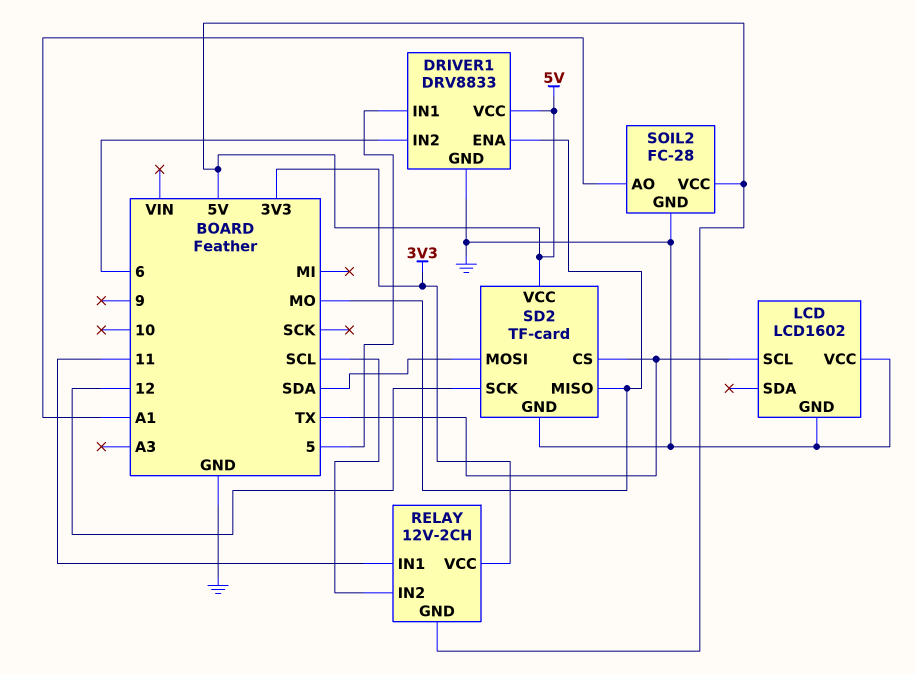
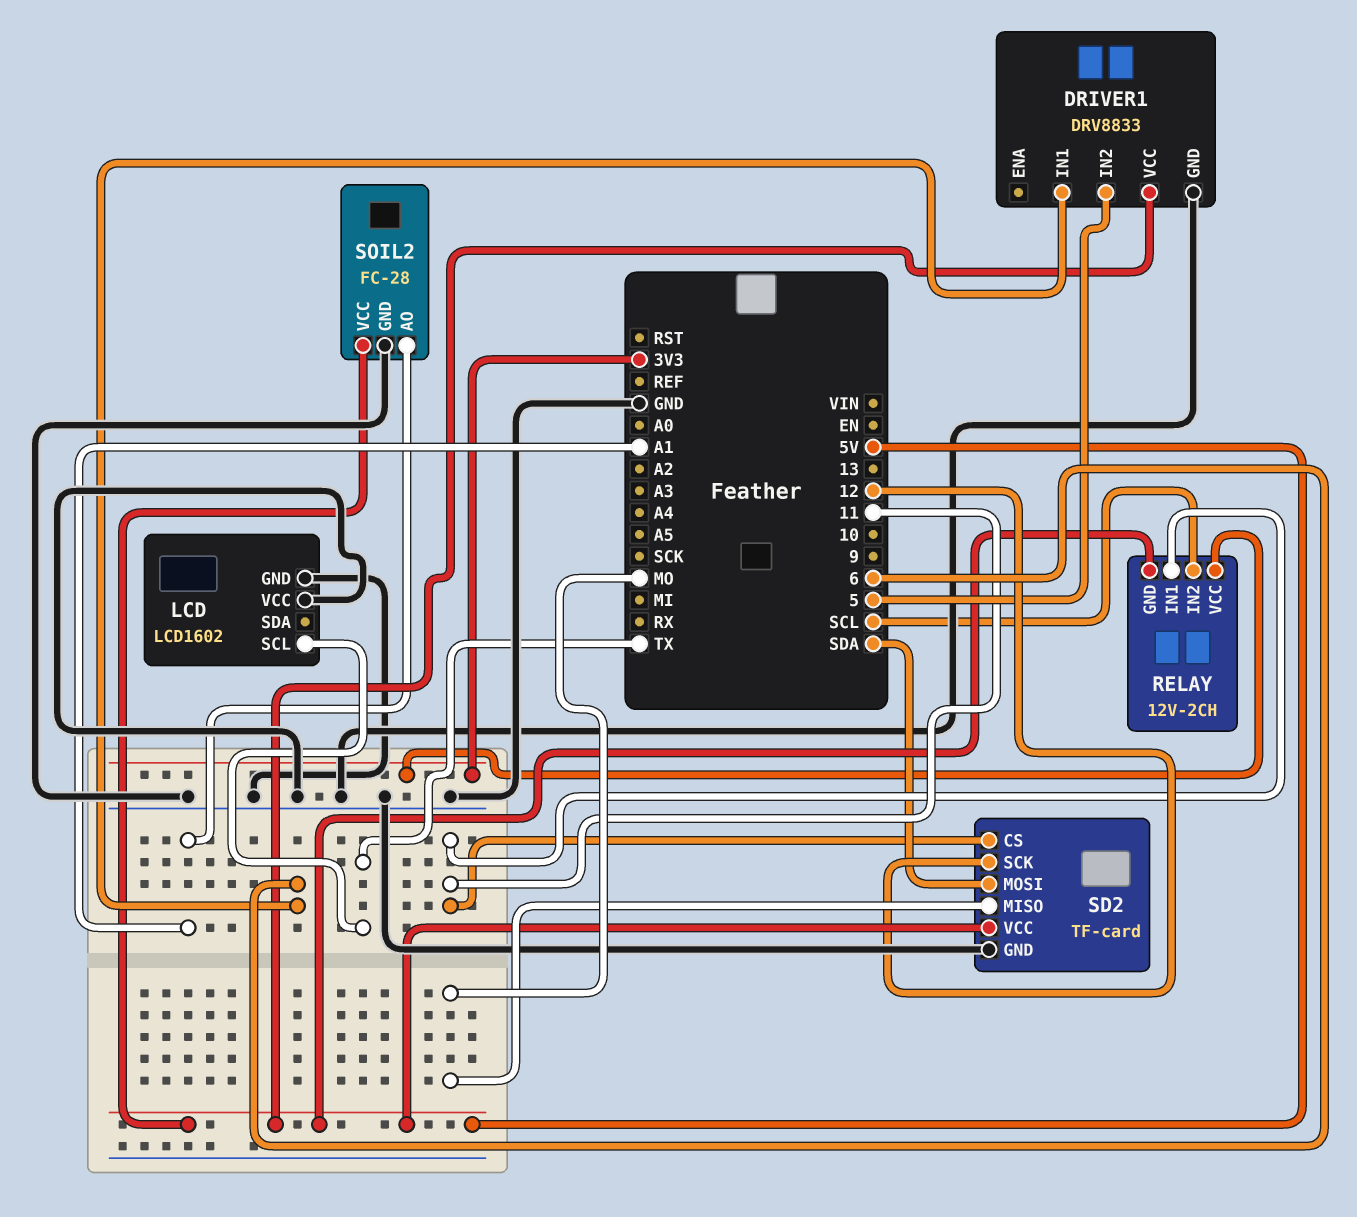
DRIVER1 pin ENA: MO -> none
DRIVER1 pin IN1: 5 -> 6
DRIVER1 pin IN2: 6 -> 5
SD2 pin CS: TX -> 11

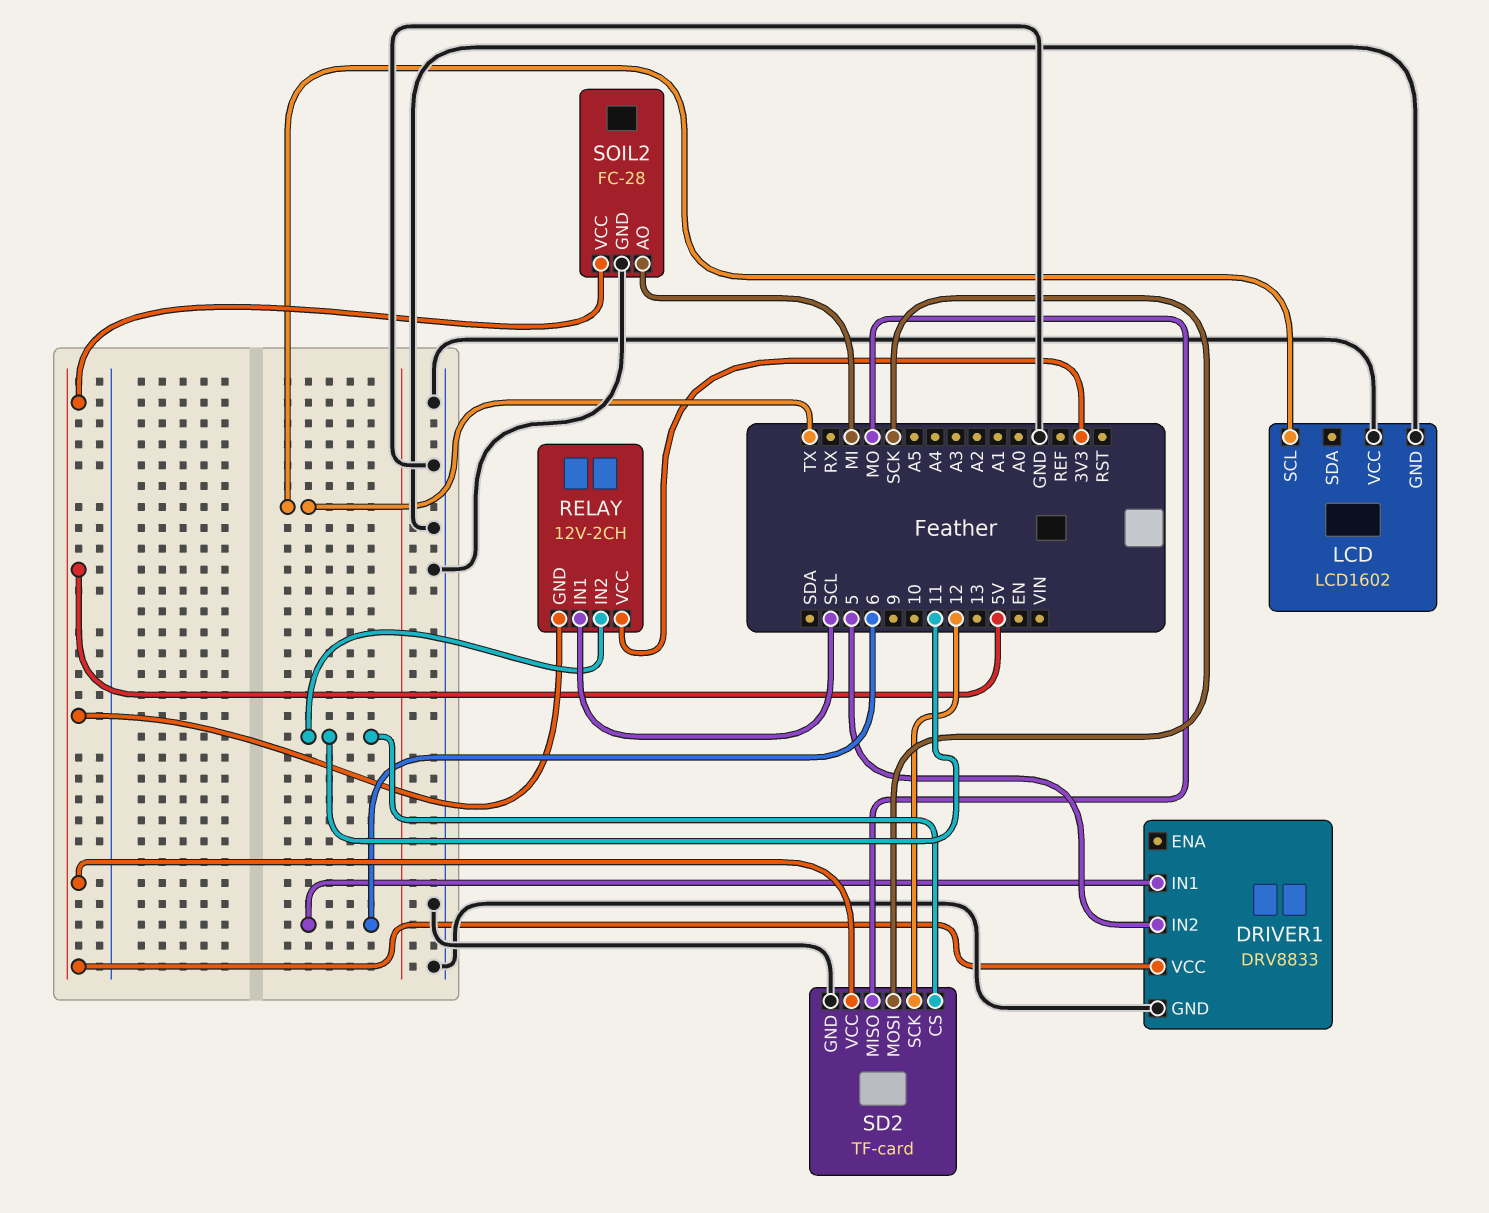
RELAY pin IN1: 11 -> SCL
RELAY pin IN2: SCL -> 11
SD2 pin MOSI: SDA -> SCK
SOIL2 pin AO: A1 -> MI

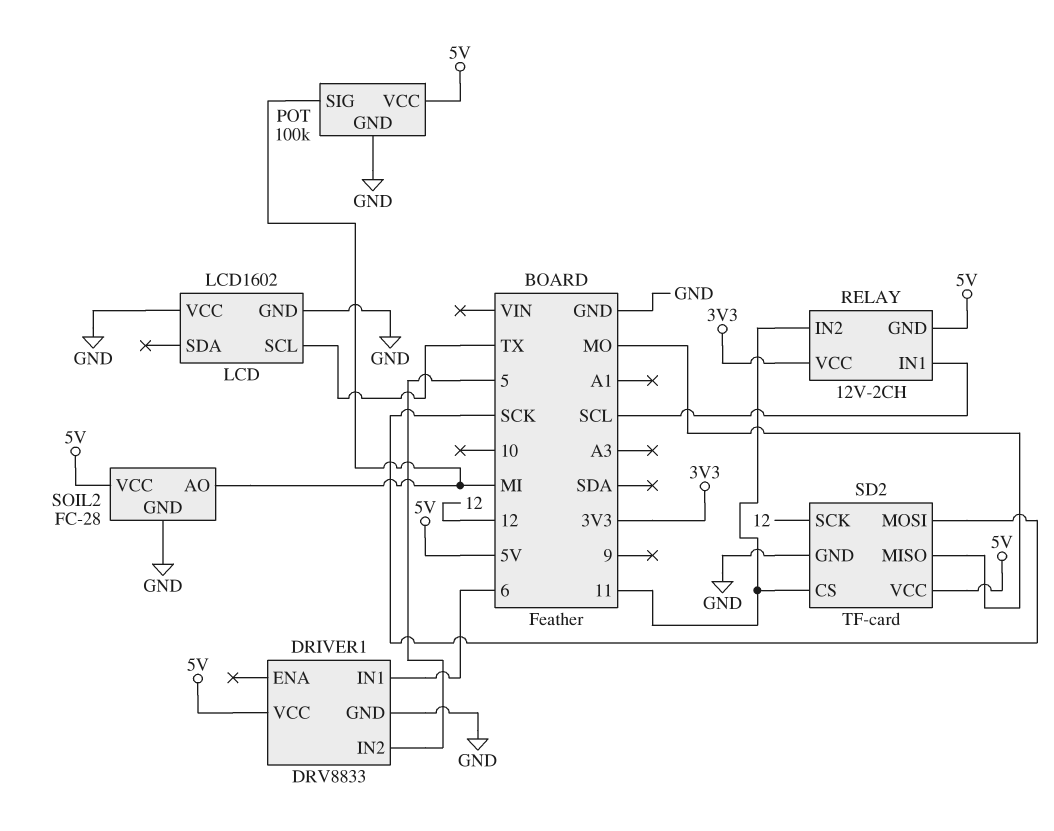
POT: none -> 100k
POT pin GND: none -> GND
POT pin SIG: none -> MI
POT pin VCC: none -> 5V

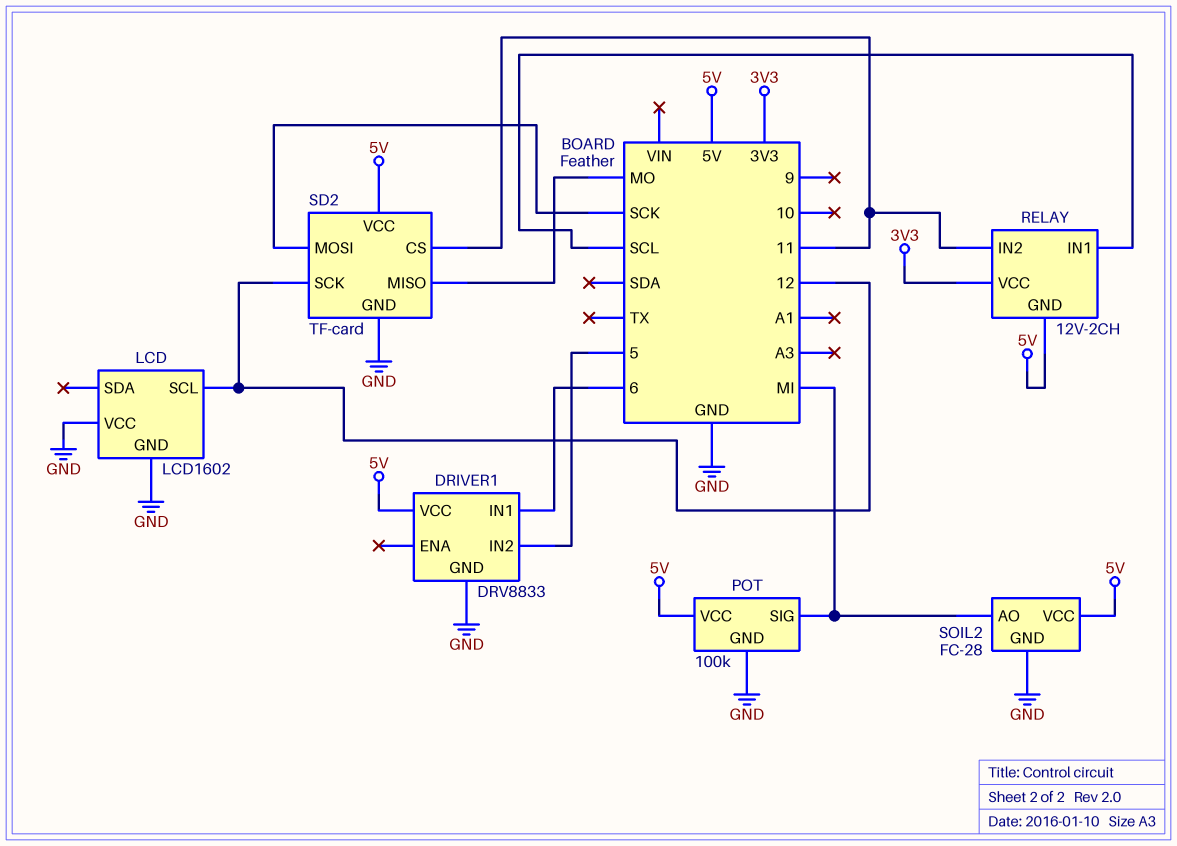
LCD pin SCL: TX -> 12

